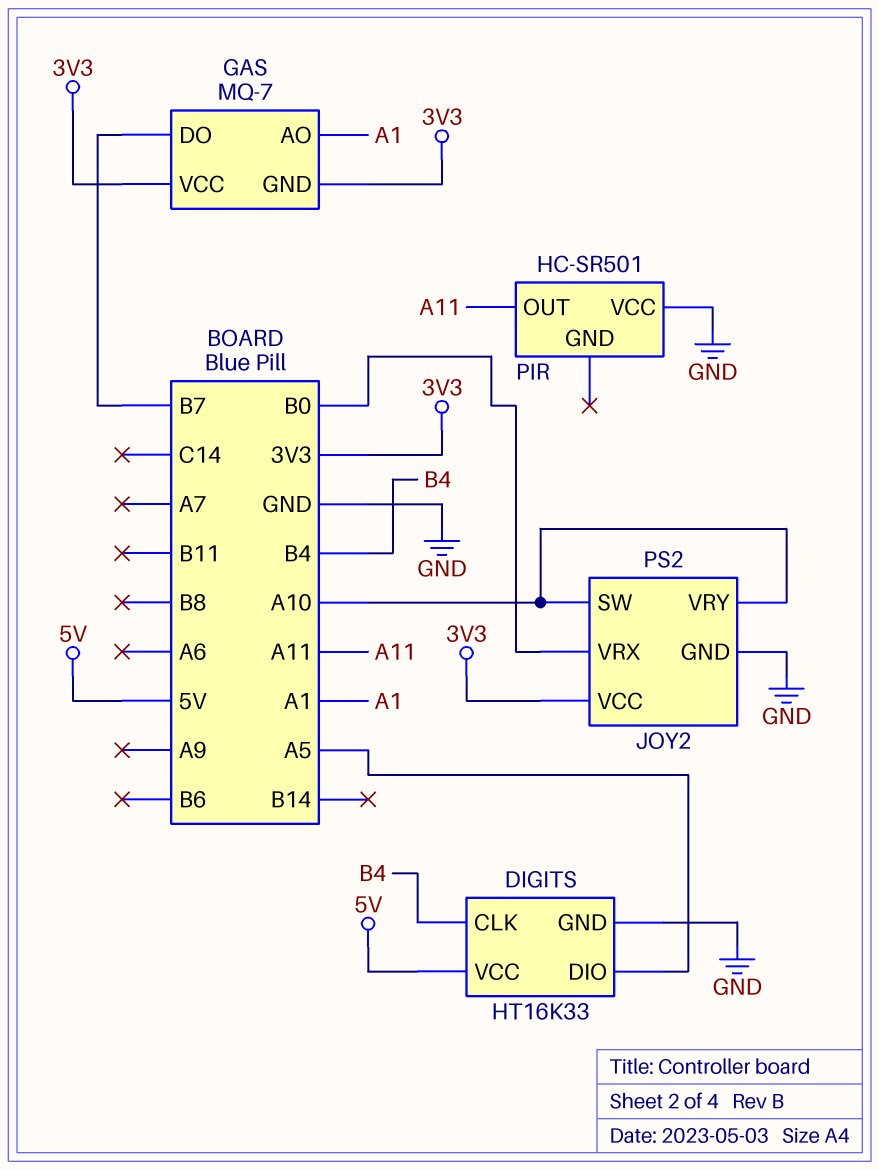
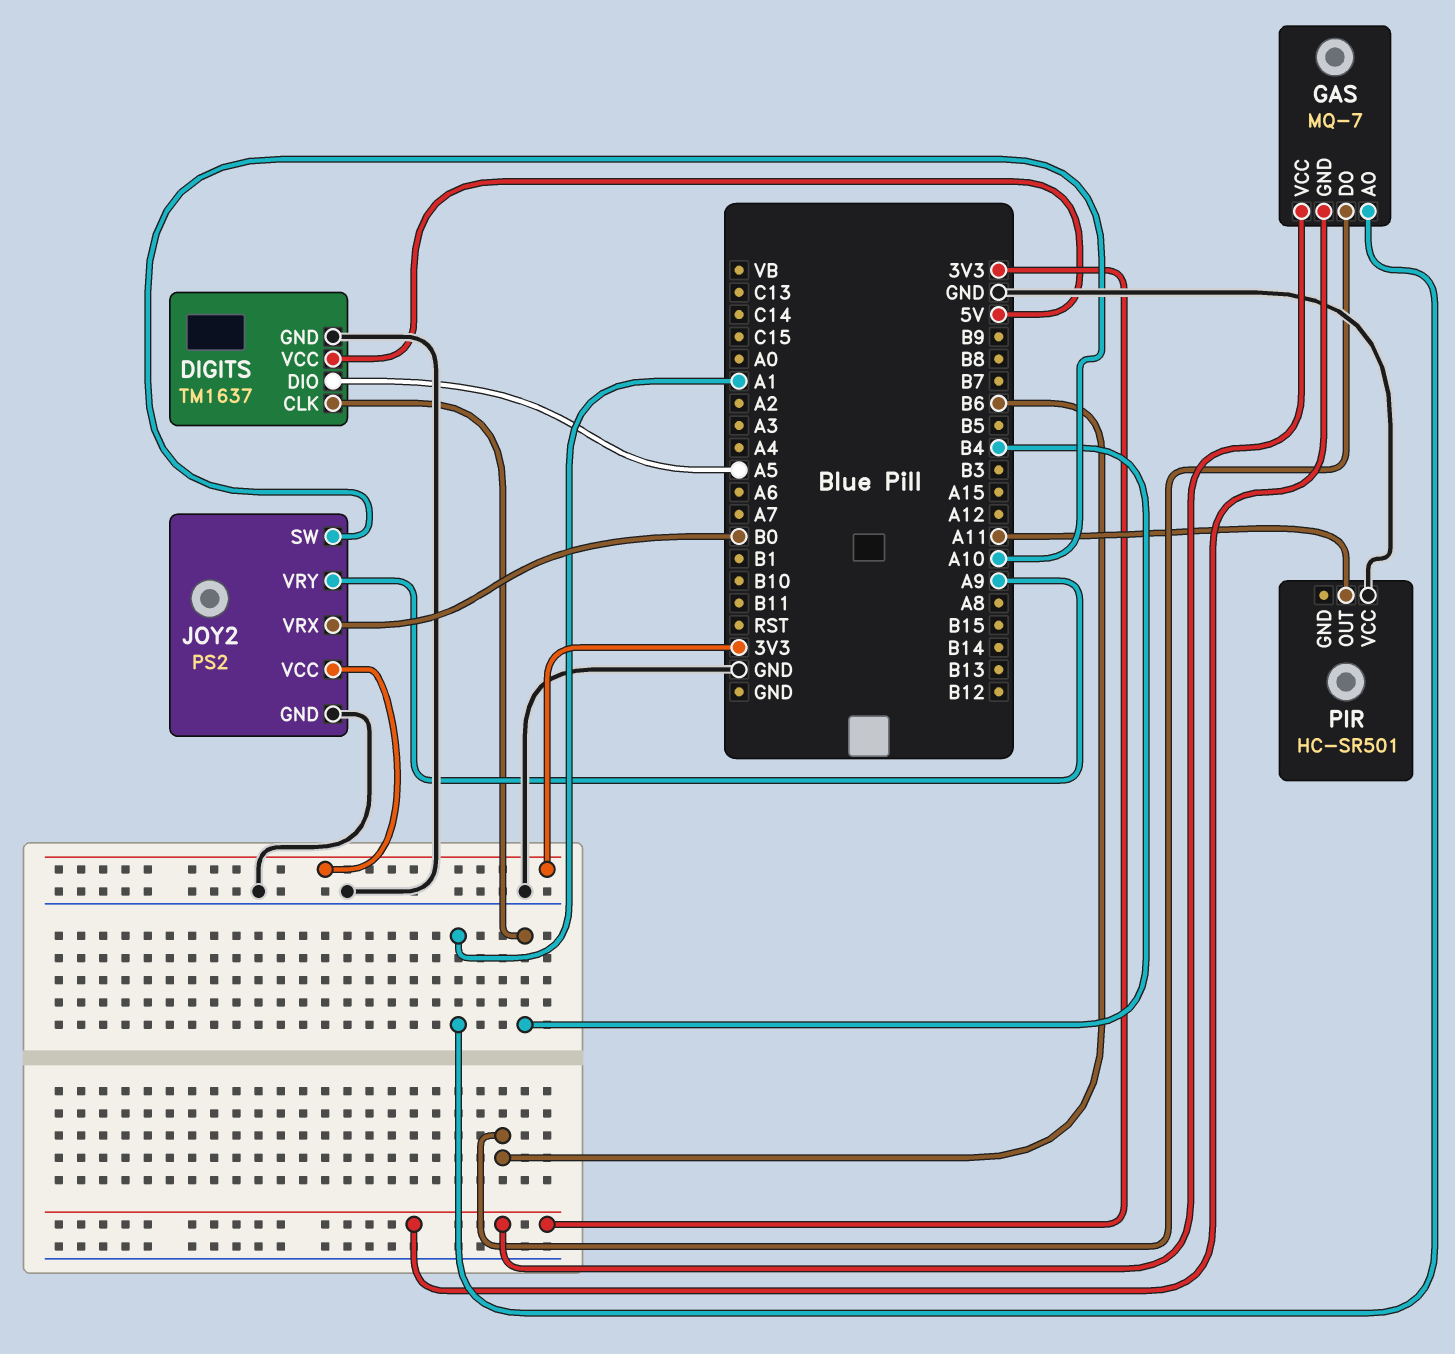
DIGITS: HT16K33 -> TM1637
GAS pin DO: B7 -> B6
JOY2 pin VRY: A10 -> A9

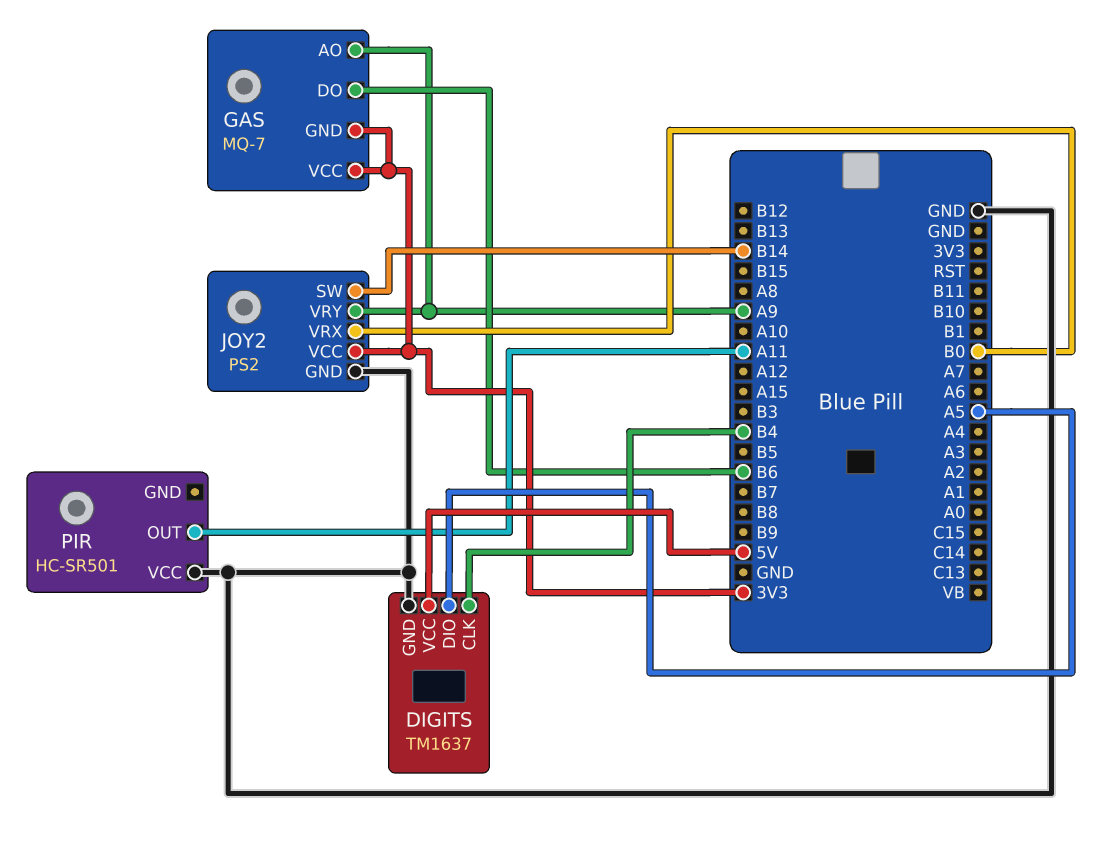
GAS pin AO: A1 -> A9
JOY2 pin SW: A10 -> B14

